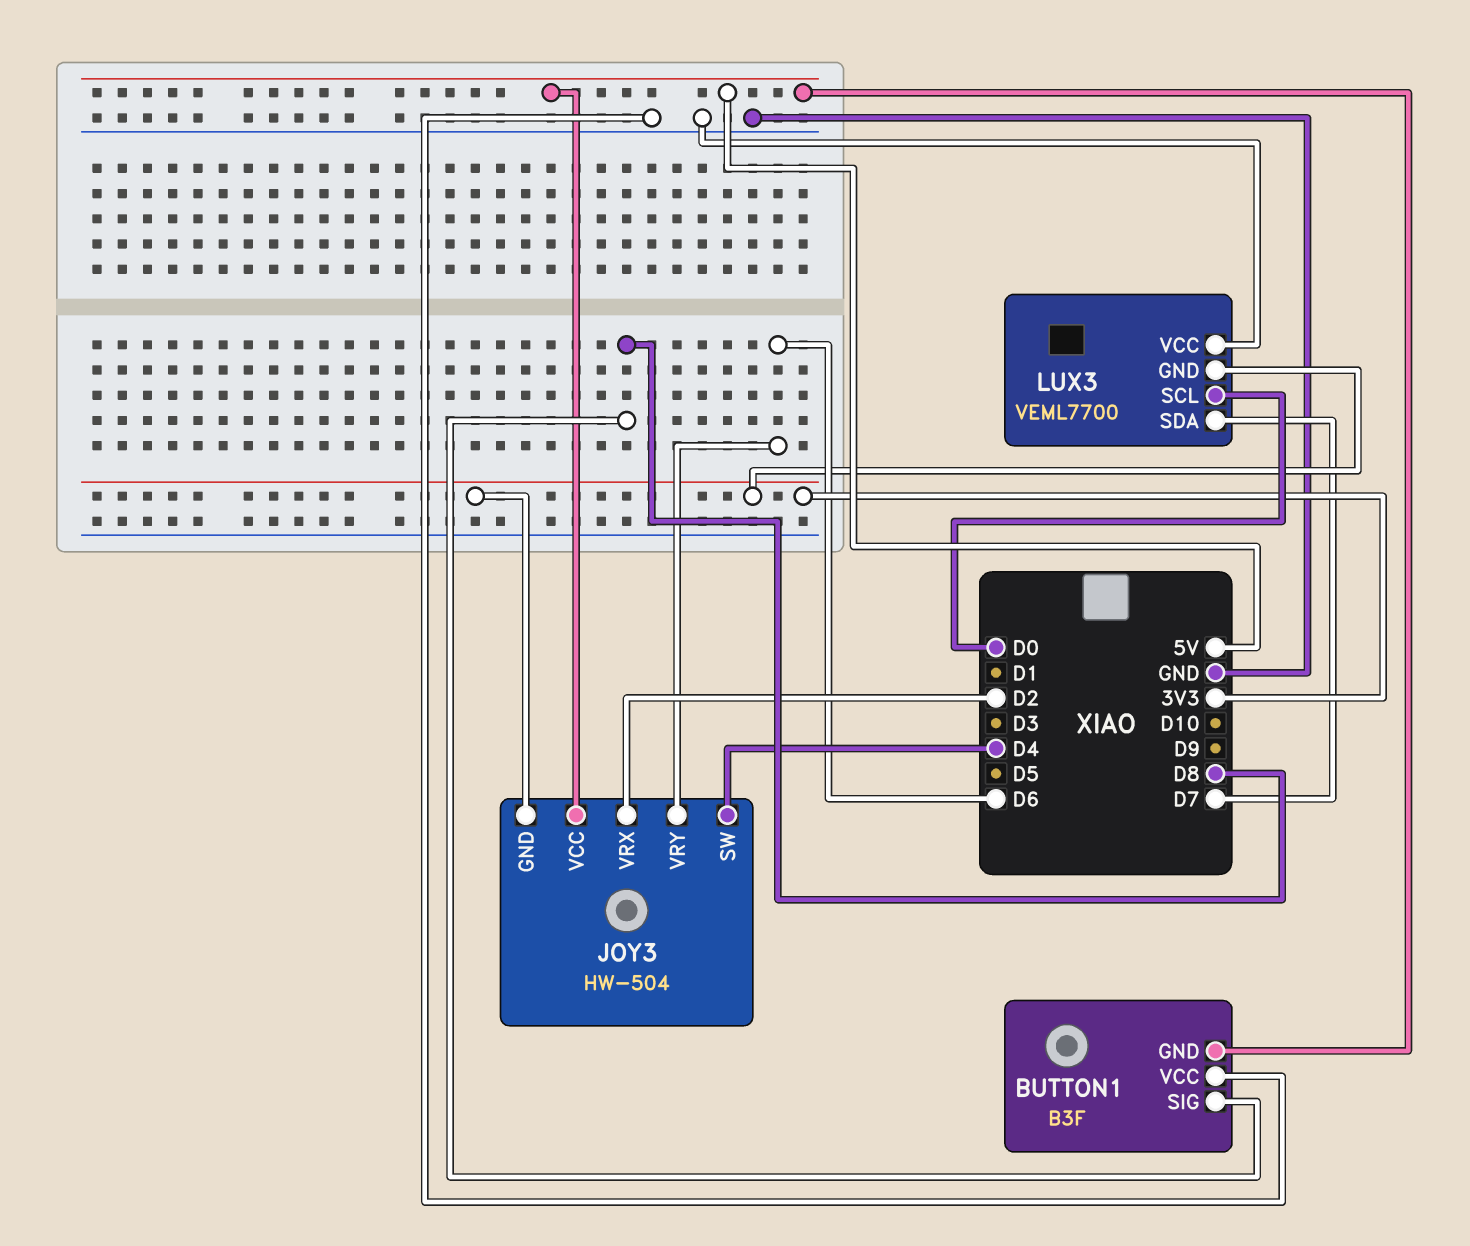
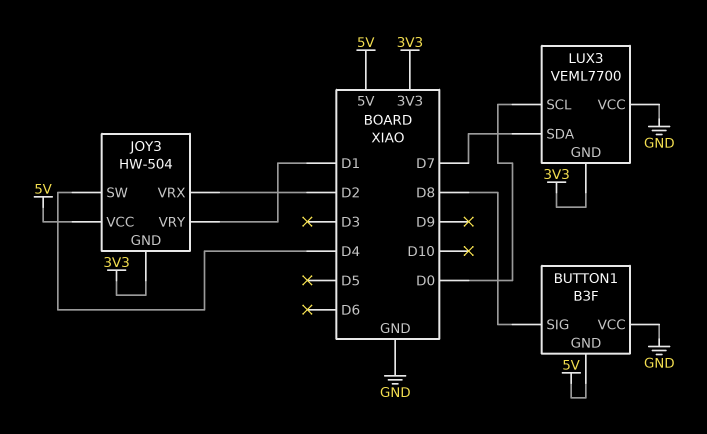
JOY3 pin VRY: D6 -> D1

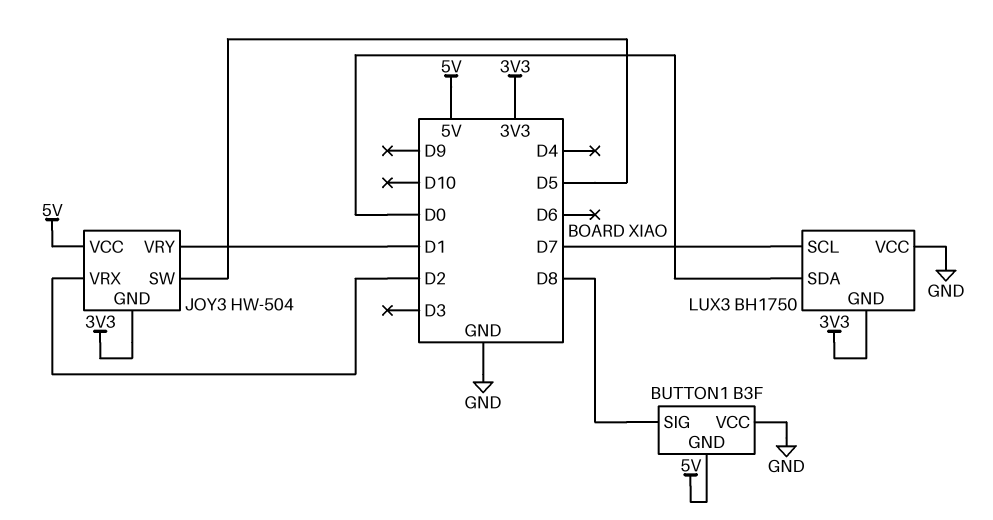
JOY3 pin SW: D4 -> D5
LUX3: VEML7700 -> BH1750
LUX3 pin SCL: D0 -> D7
LUX3 pin SDA: D7 -> D0

